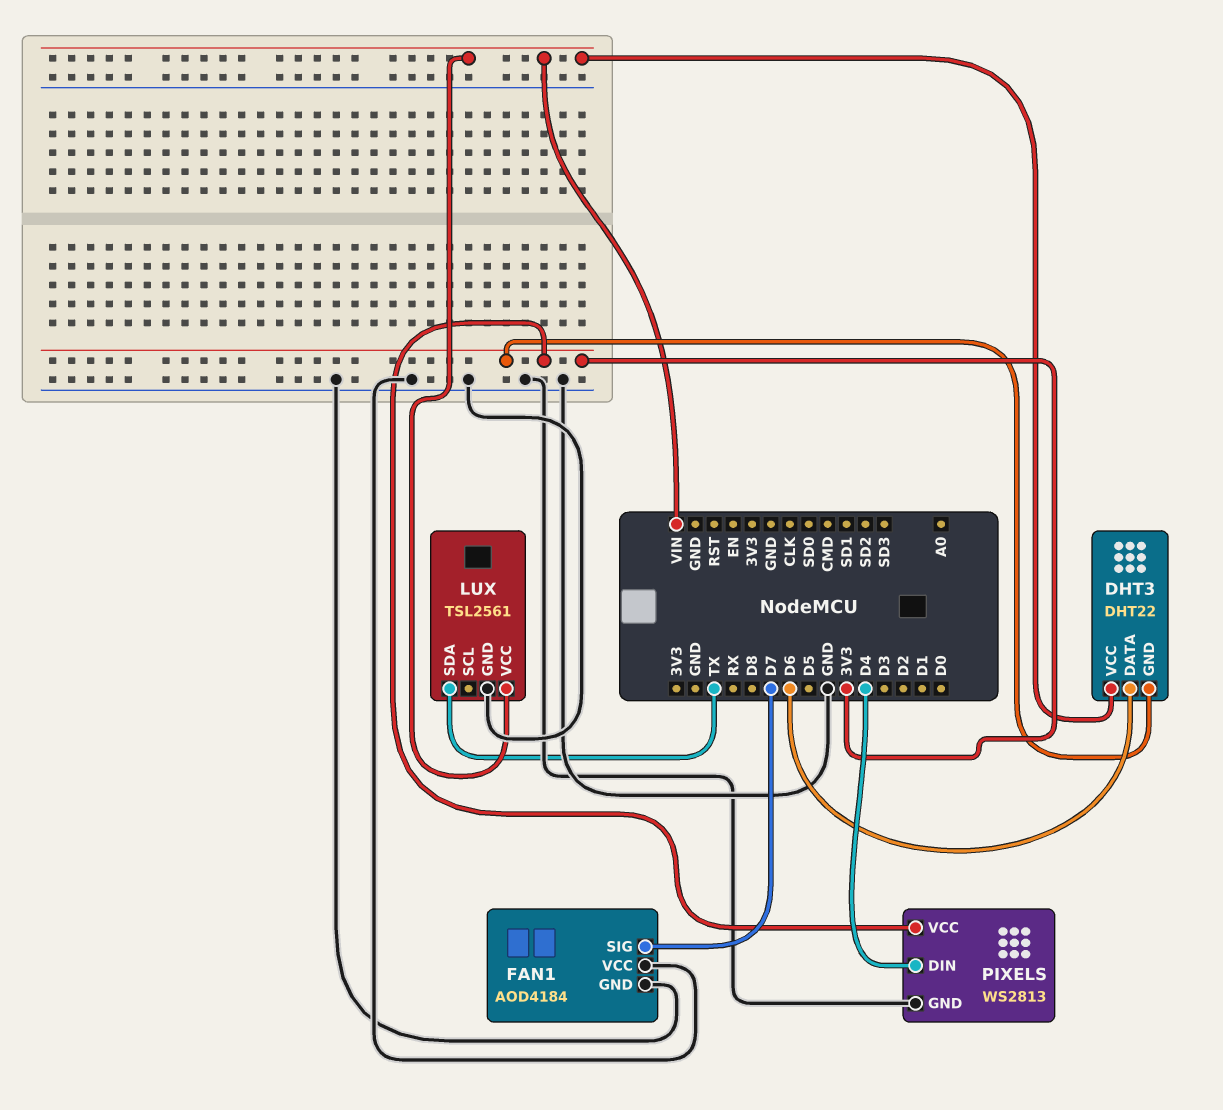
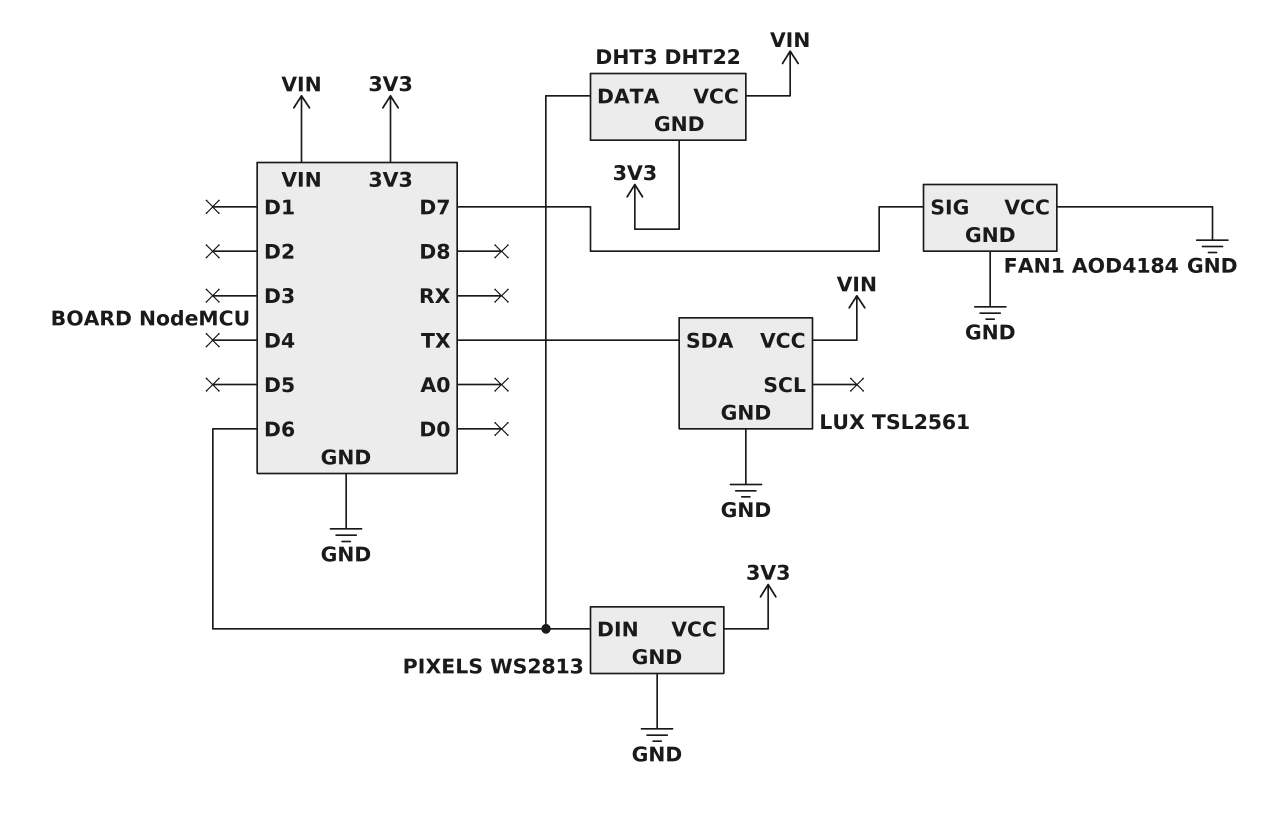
PIXELS pin DIN: D4 -> D6

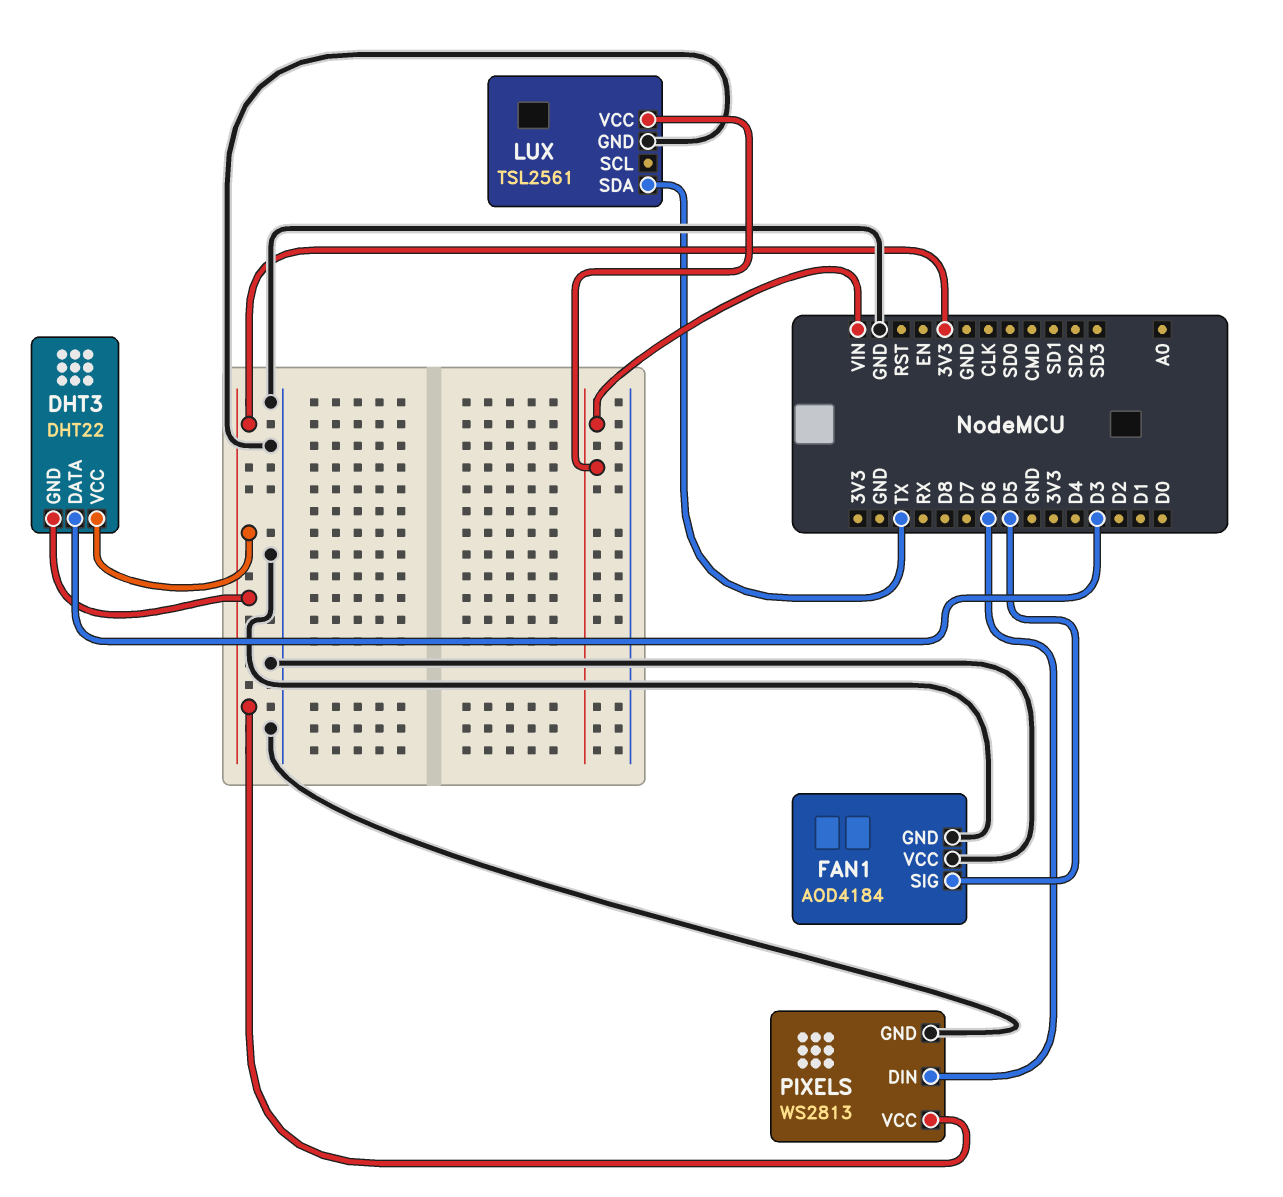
DHT3 pin DATA: D6 -> D3
DHT3 pin VCC: VIN -> 3V3
FAN1 pin SIG: D7 -> D5

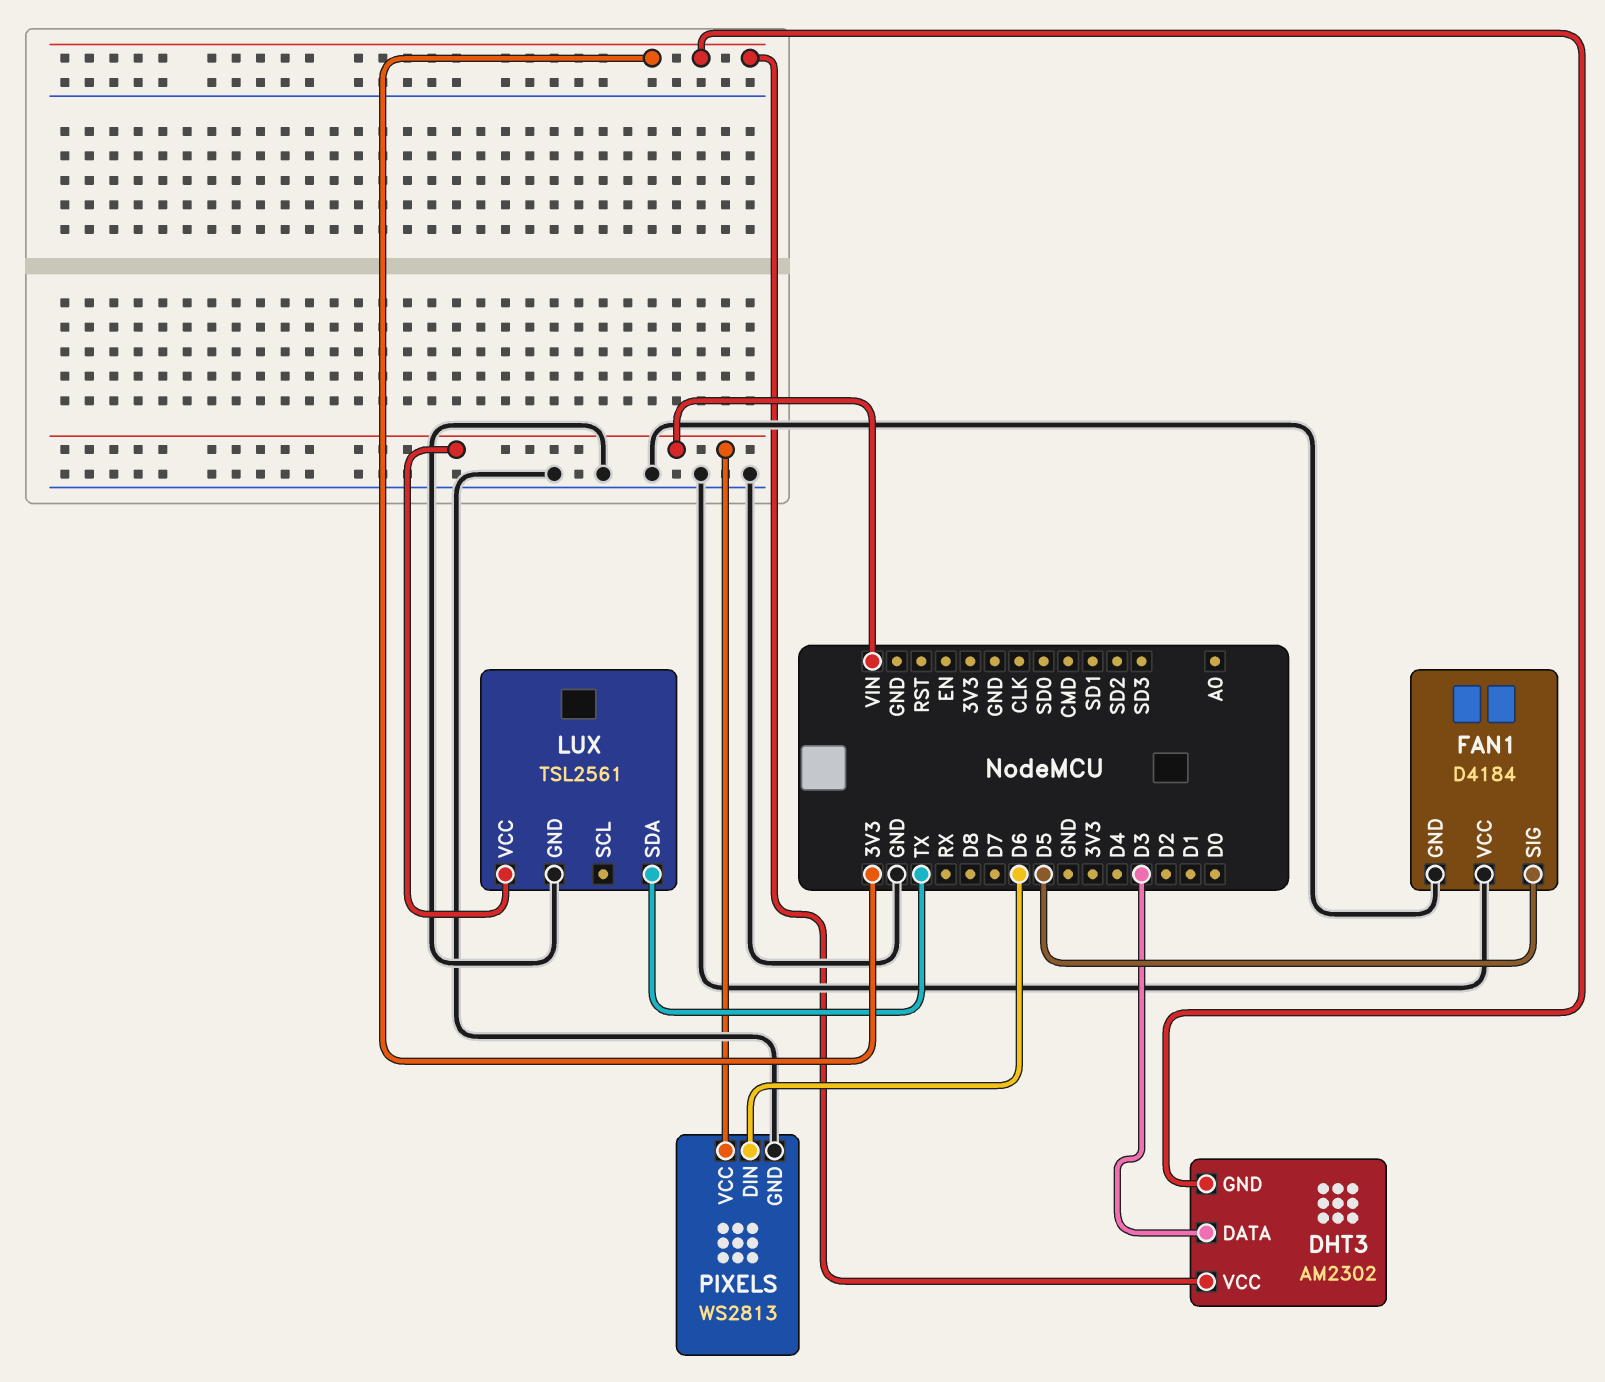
DHT3: DHT22 -> AM2302
FAN1: AOD4184 -> D4184
PIXELS pin VCC: 3V3 -> VIN

